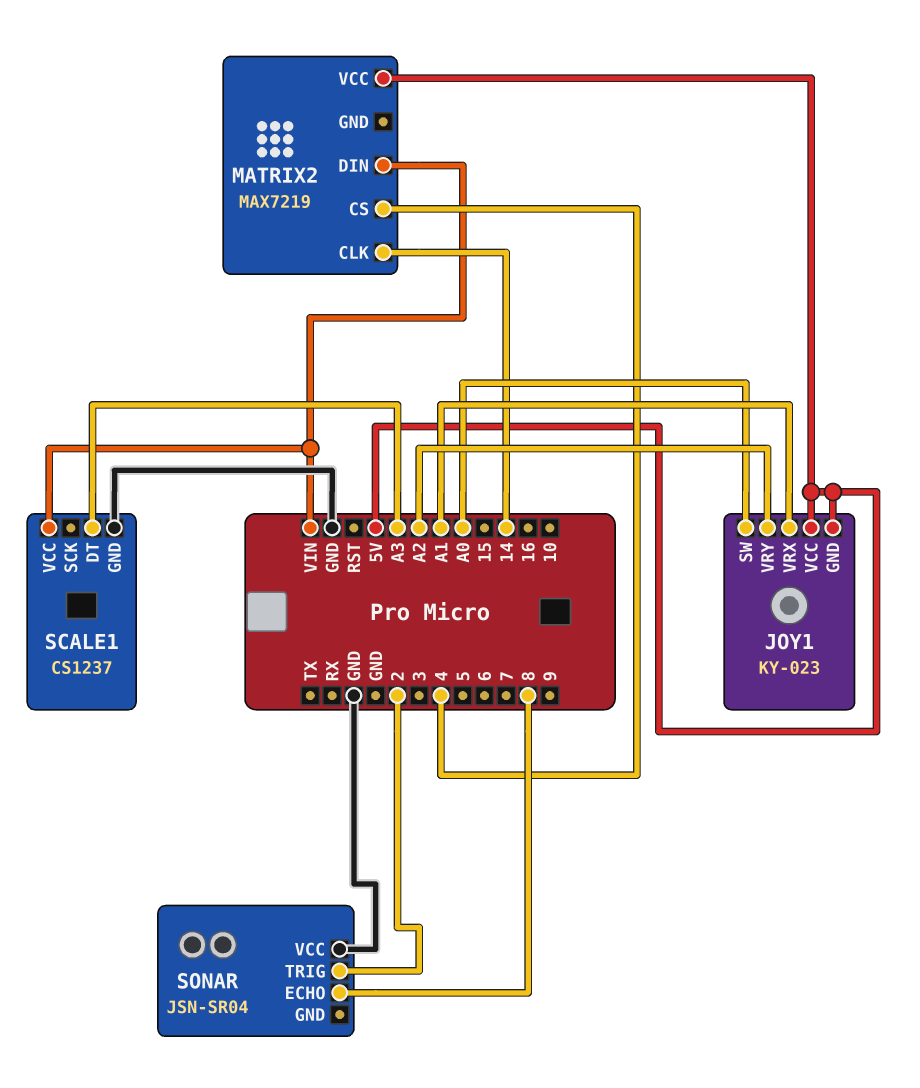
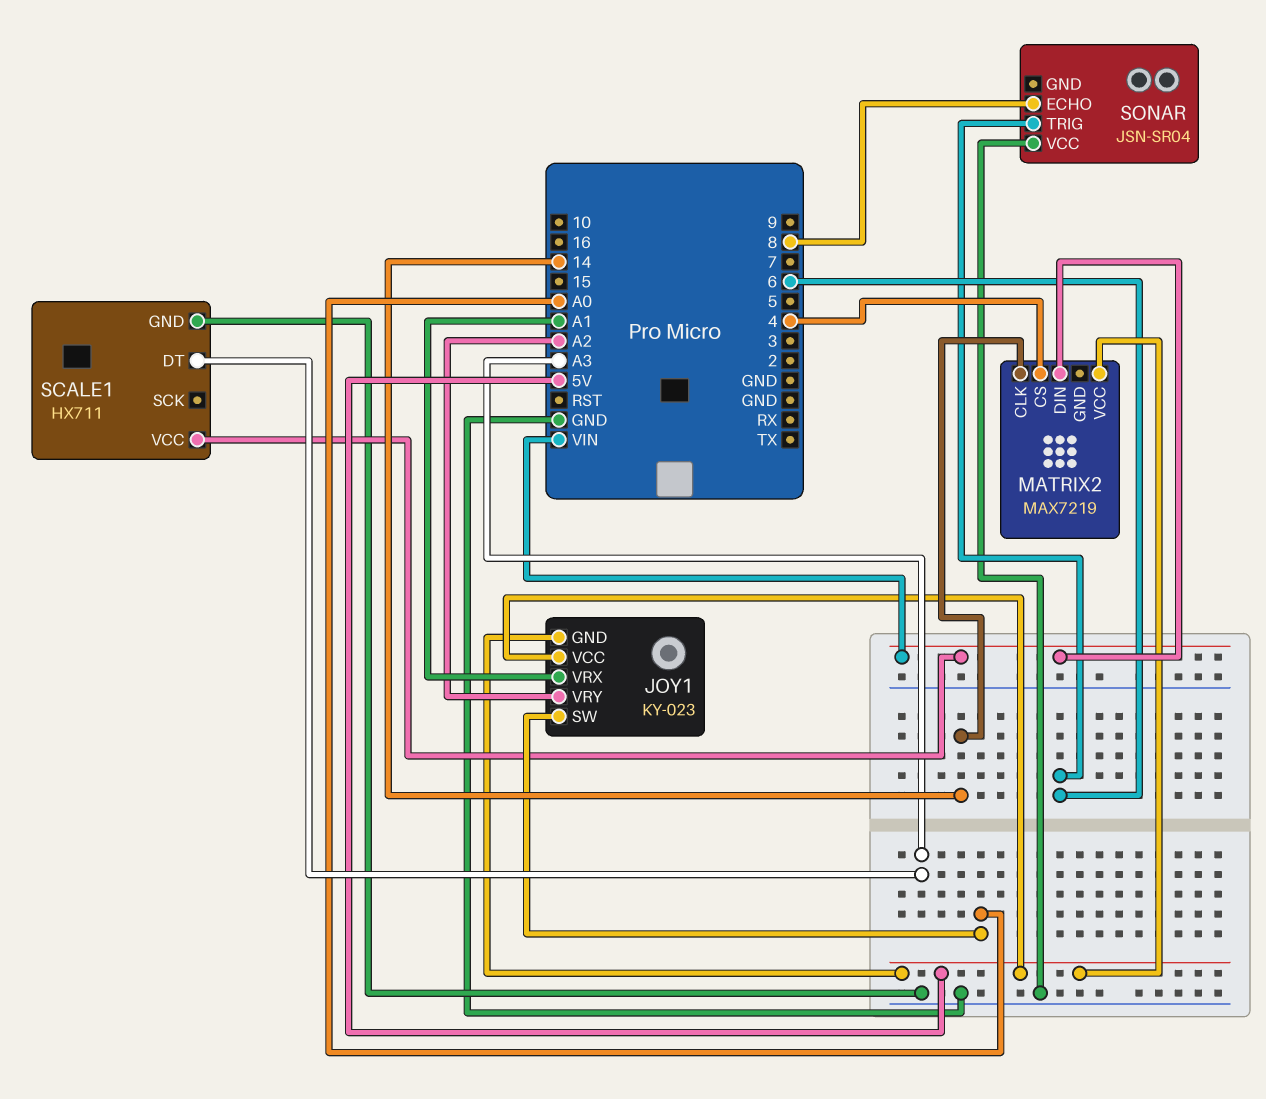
SCALE1: CS1237 -> HX711
SONAR pin TRIG: 2 -> 6

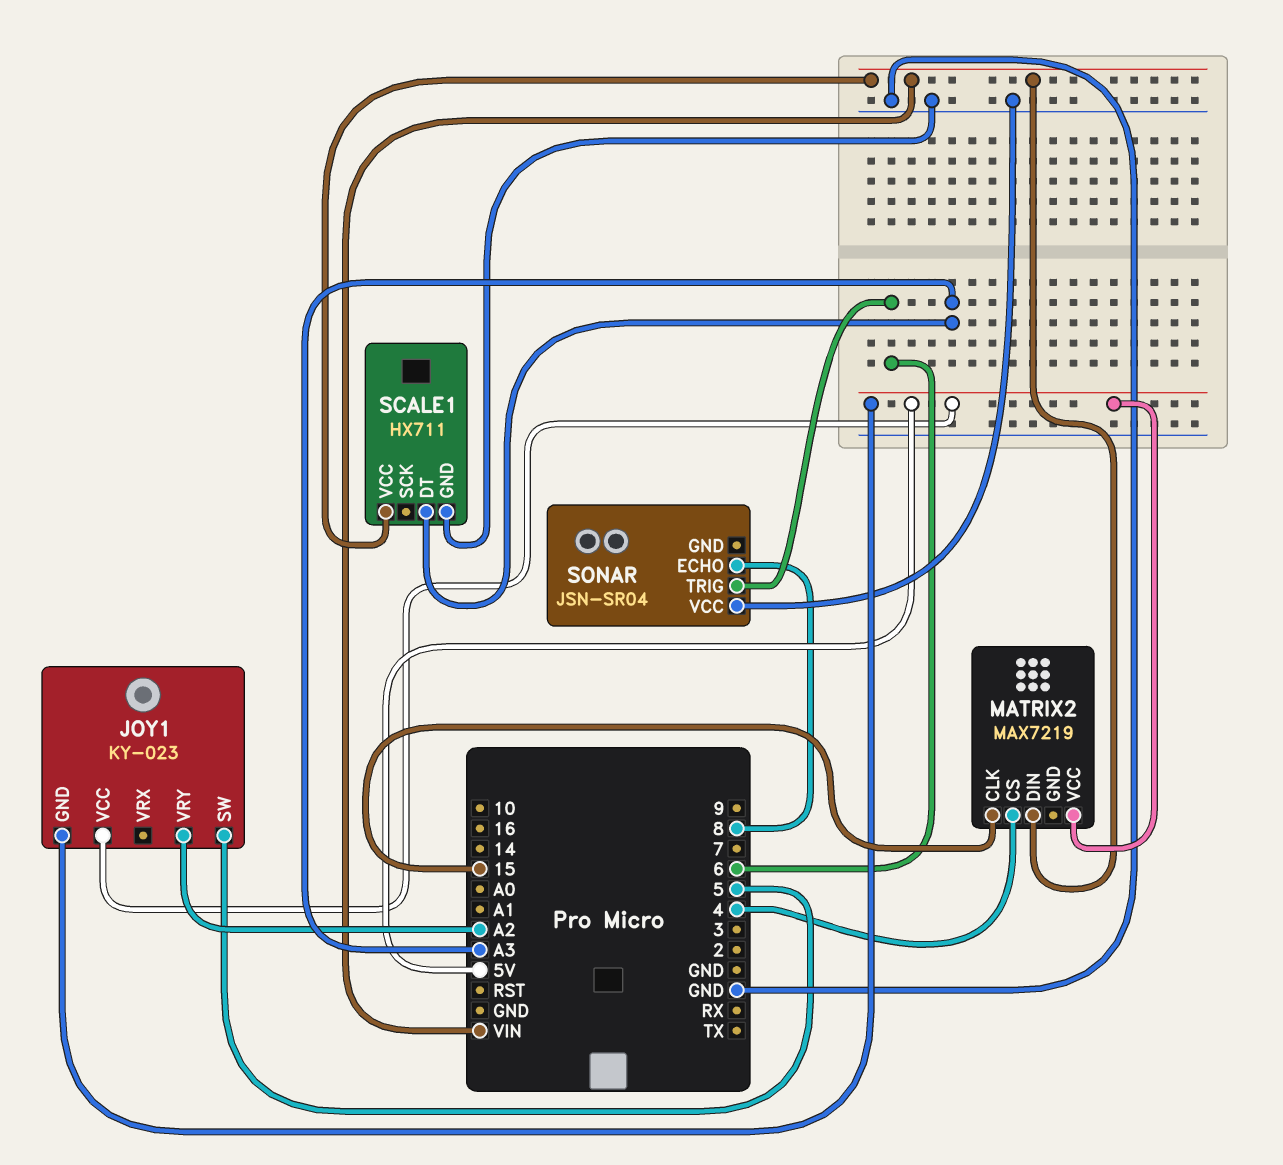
JOY1 pin SW: A0 -> 5
JOY1 pin VRX: A1 -> none
MATRIX2 pin CLK: 14 -> 15

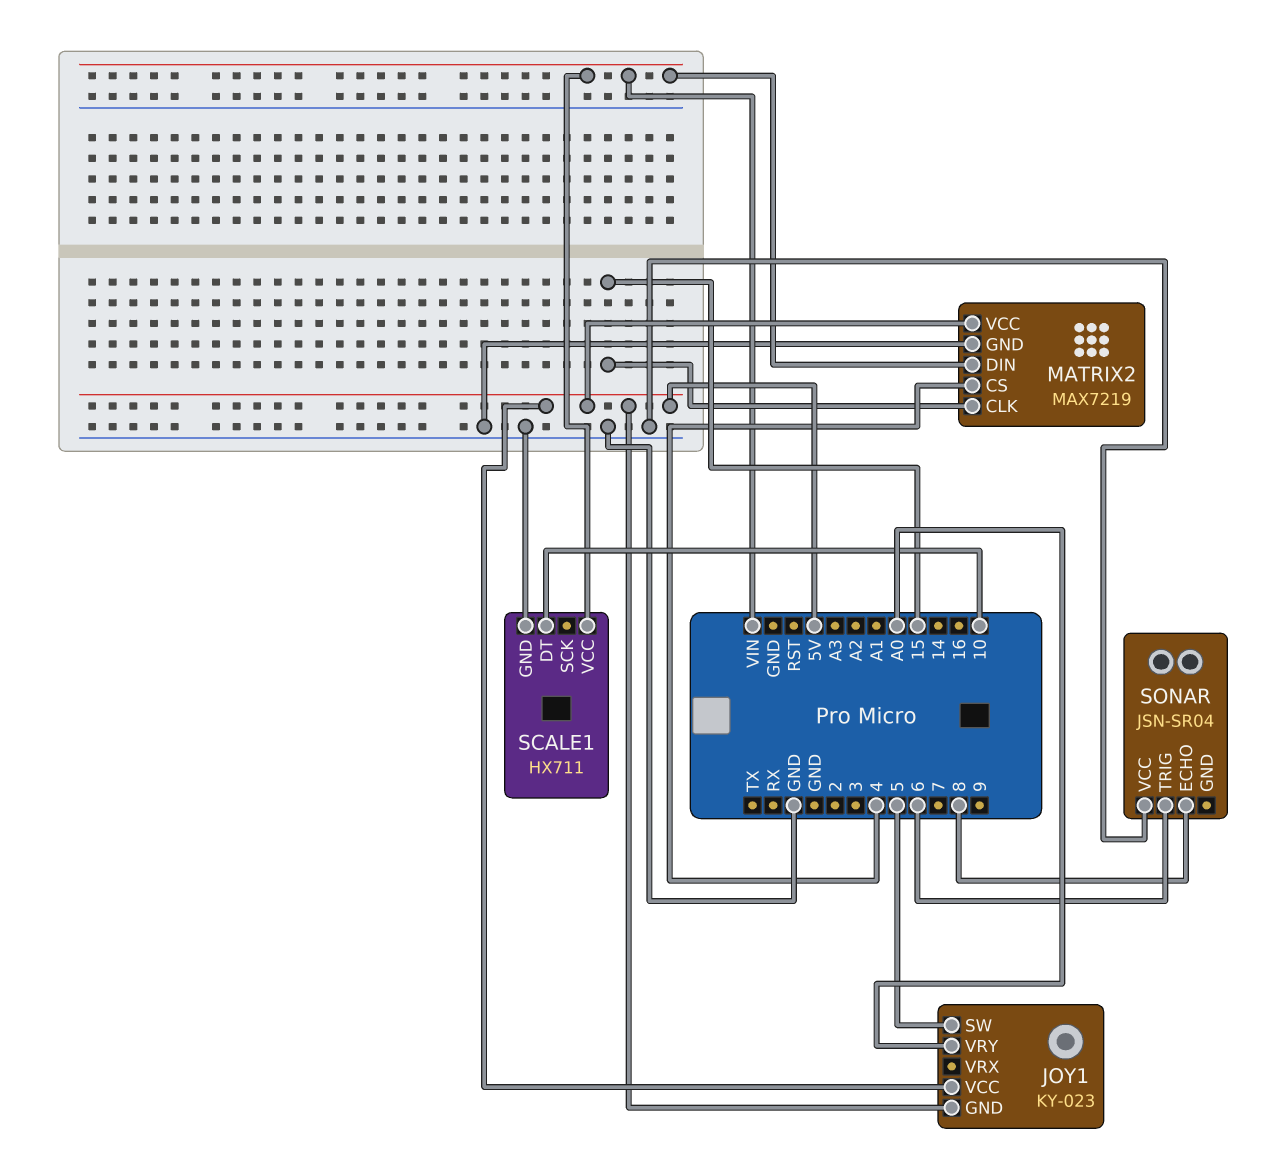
JOY1 pin VRY: A2 -> A0
MATRIX2 pin GND: none -> GND
SCALE1 pin DT: A3 -> 10

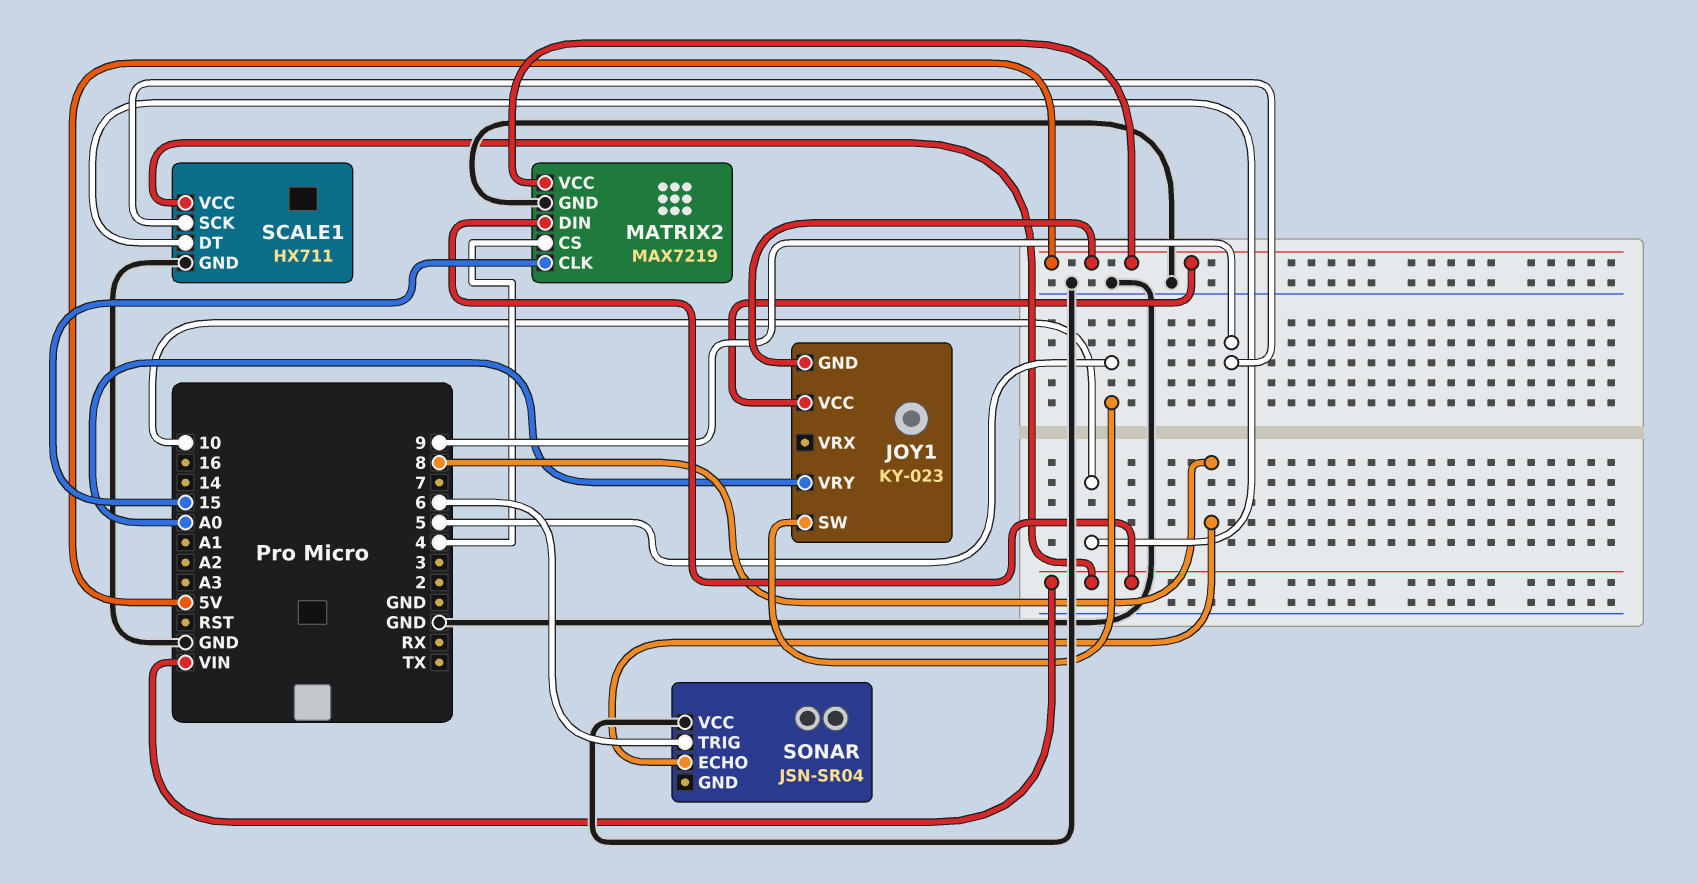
SCALE1 pin SCK: none -> 9

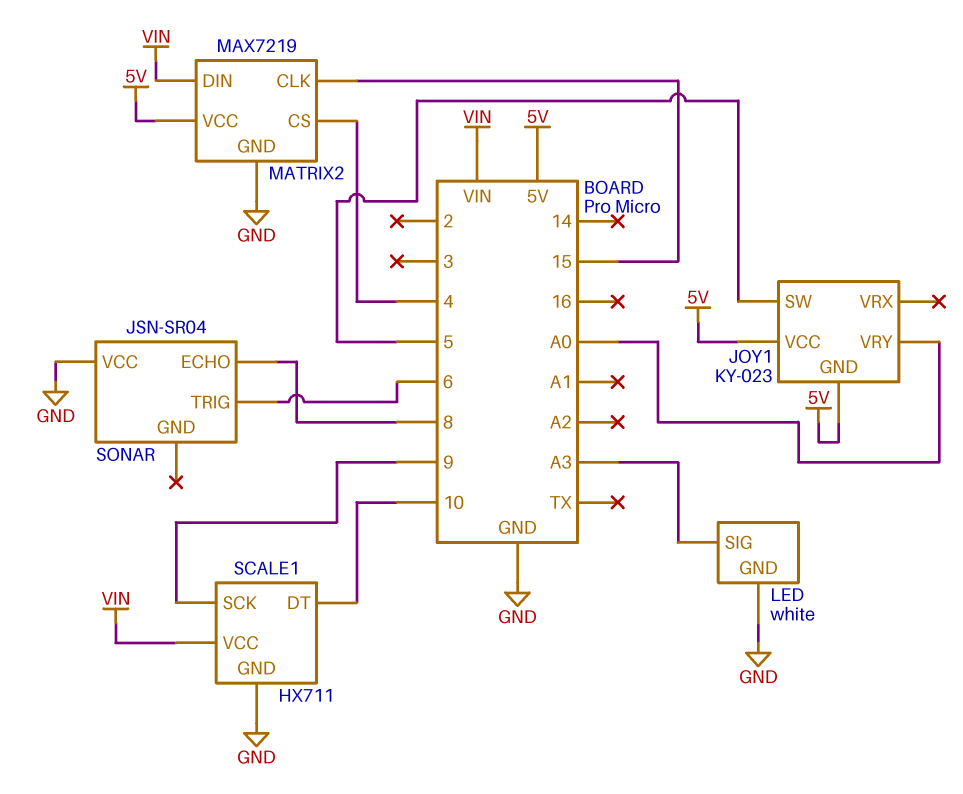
LED: none -> white
LED pin GND: none -> GND
LED pin SIG: none -> A3

